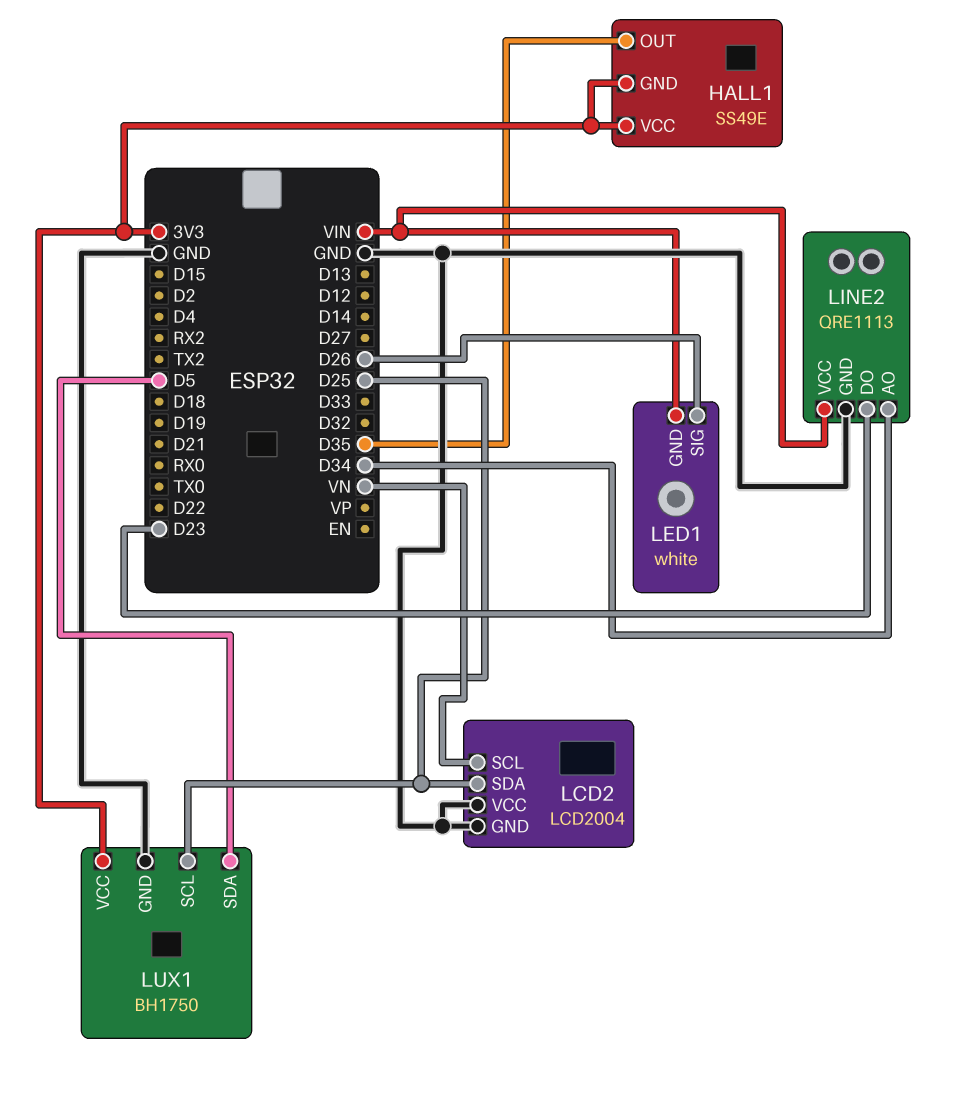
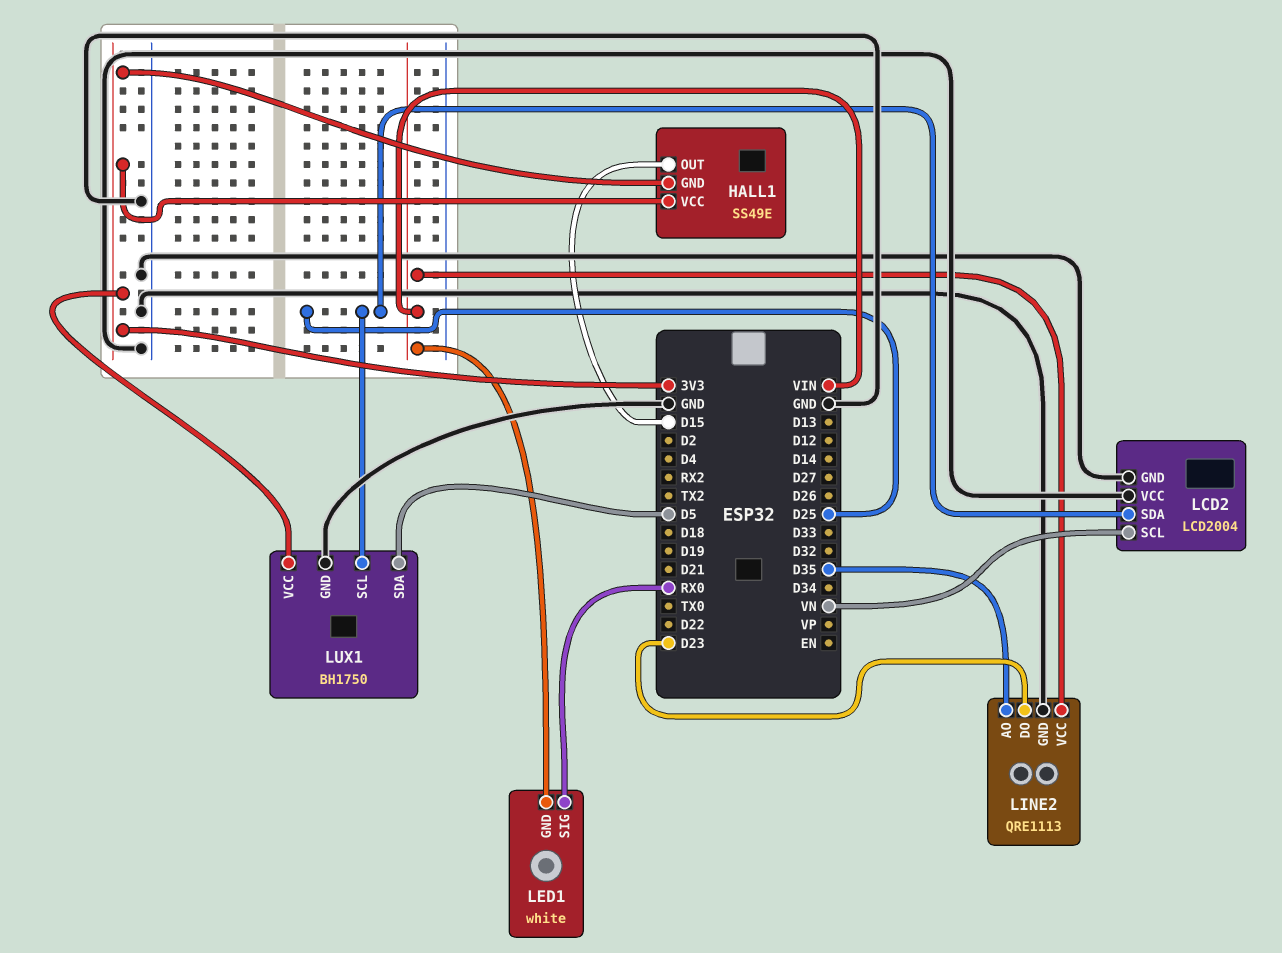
HALL1 pin OUT: D35 -> D15
LED1 pin SIG: D26 -> RX0
LINE2 pin AO: D34 -> D35

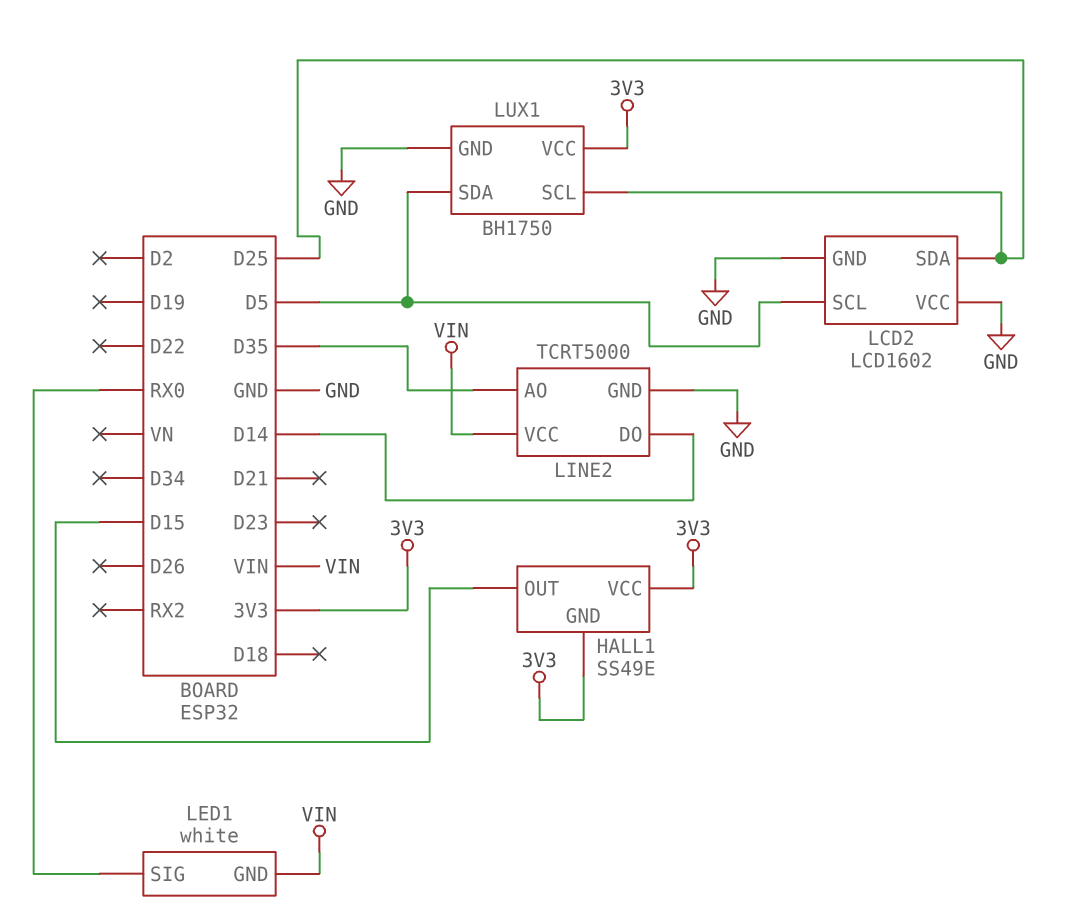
LCD2: LCD2004 -> LCD1602
LCD2 pin SCL: VN -> D5
LINE2: QRE1113 -> TCRT5000
LINE2 pin DO: D23 -> D14

